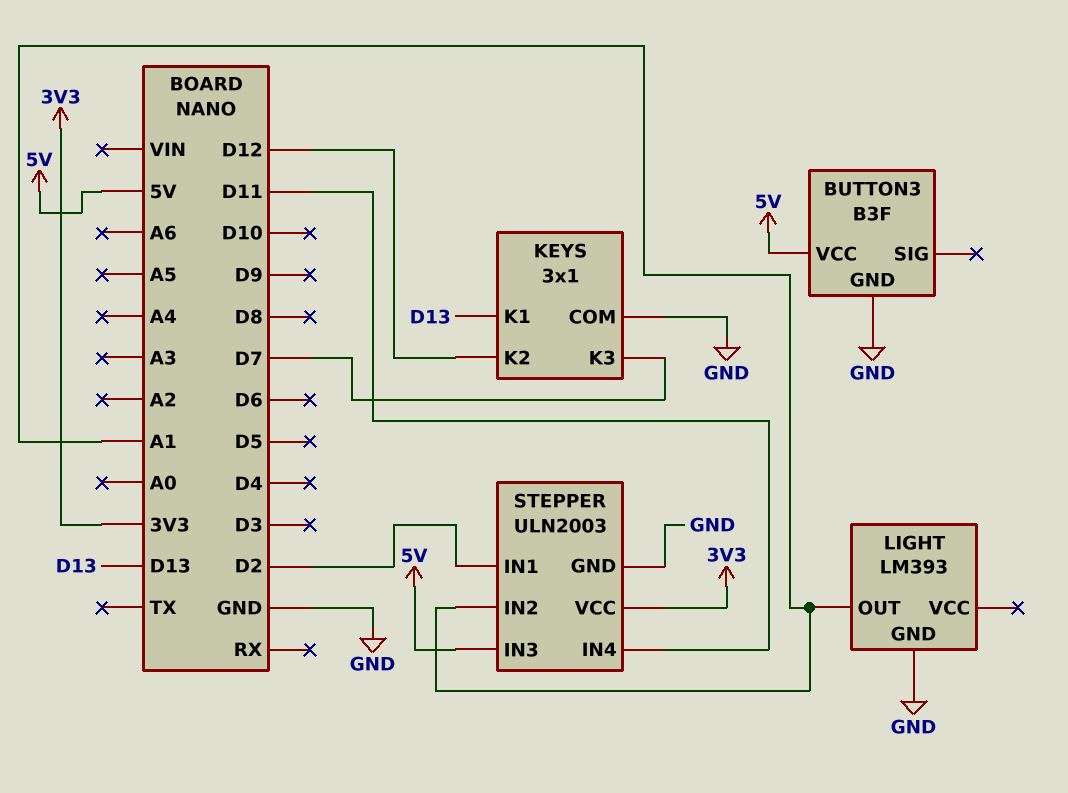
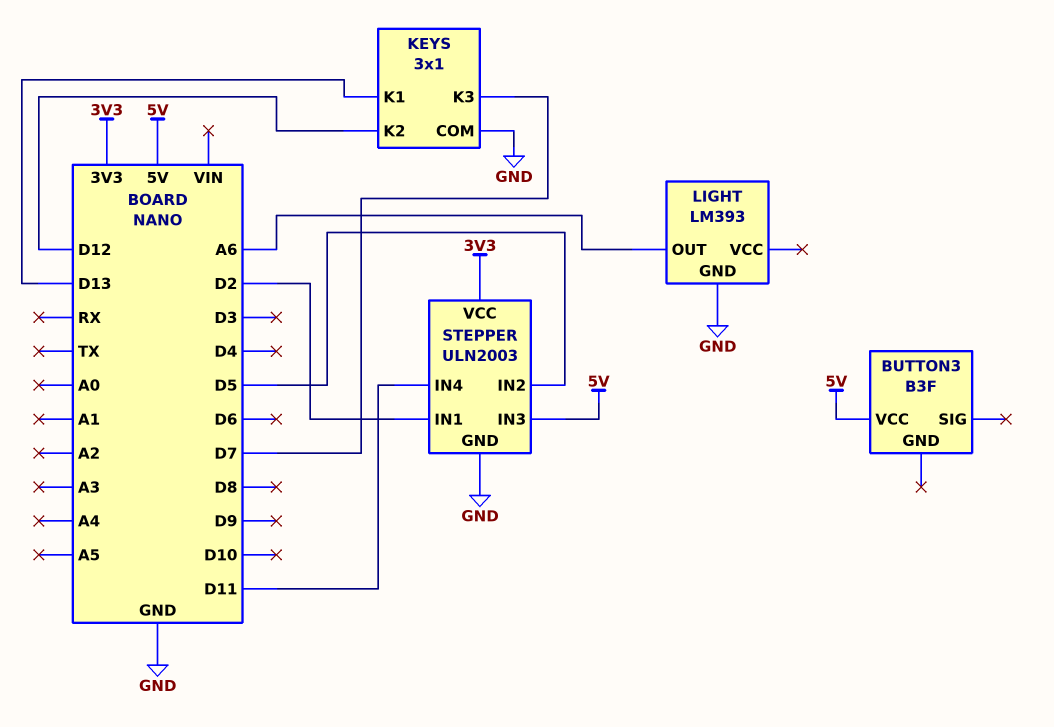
BUTTON3 pin GND: GND -> none
LIGHT pin OUT: A1 -> A6
STEPPER pin IN2: A1 -> D5

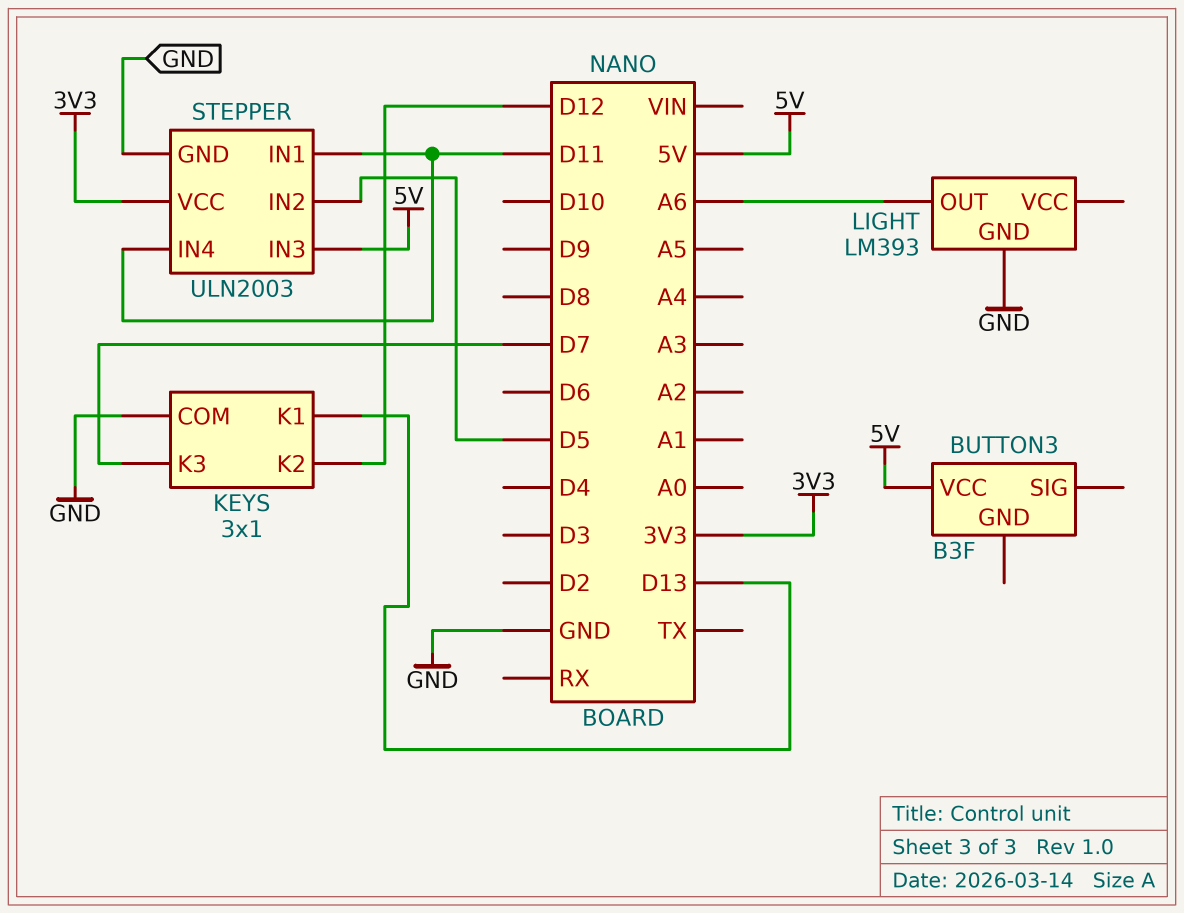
STEPPER pin IN1: D2 -> D11

